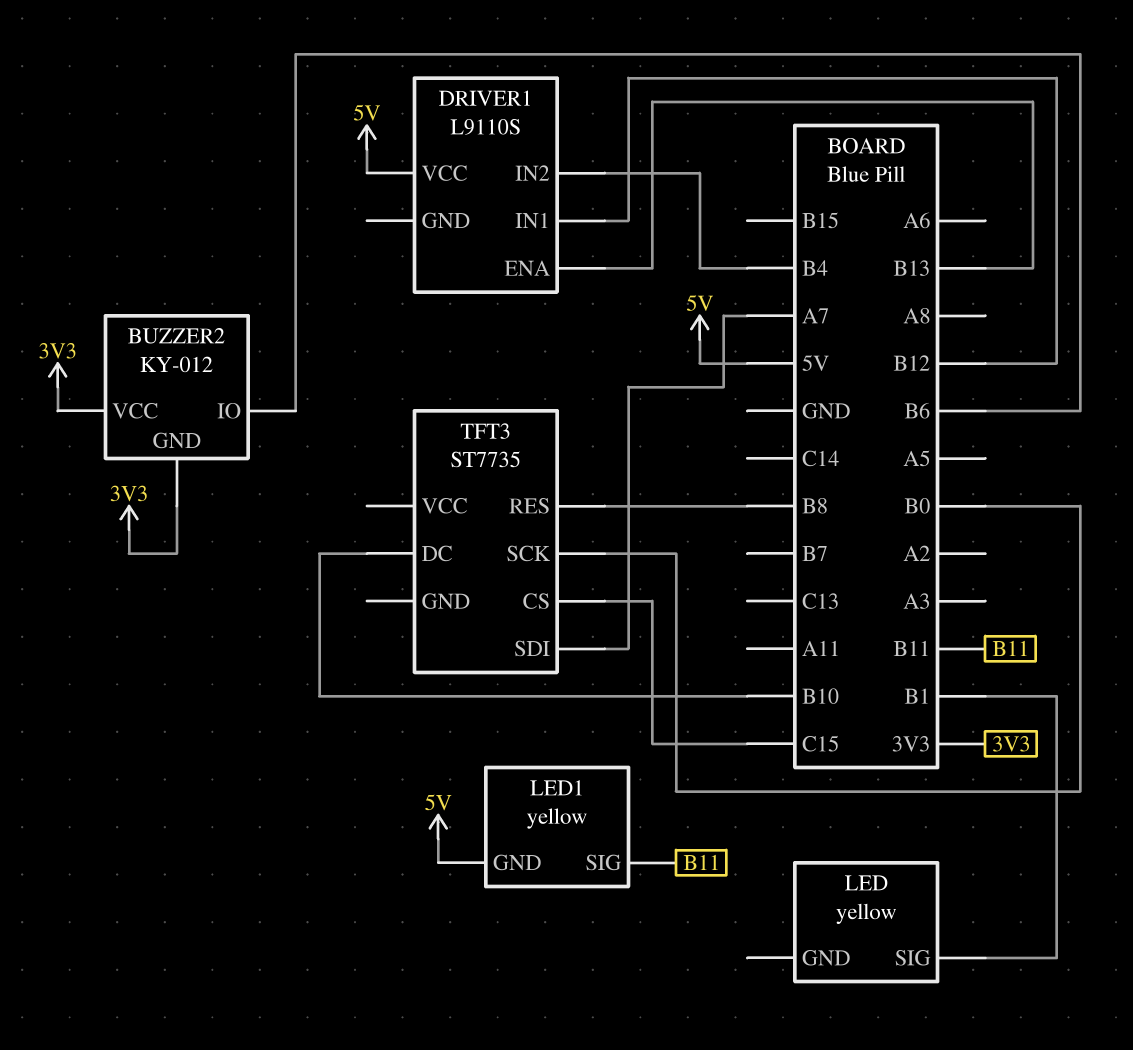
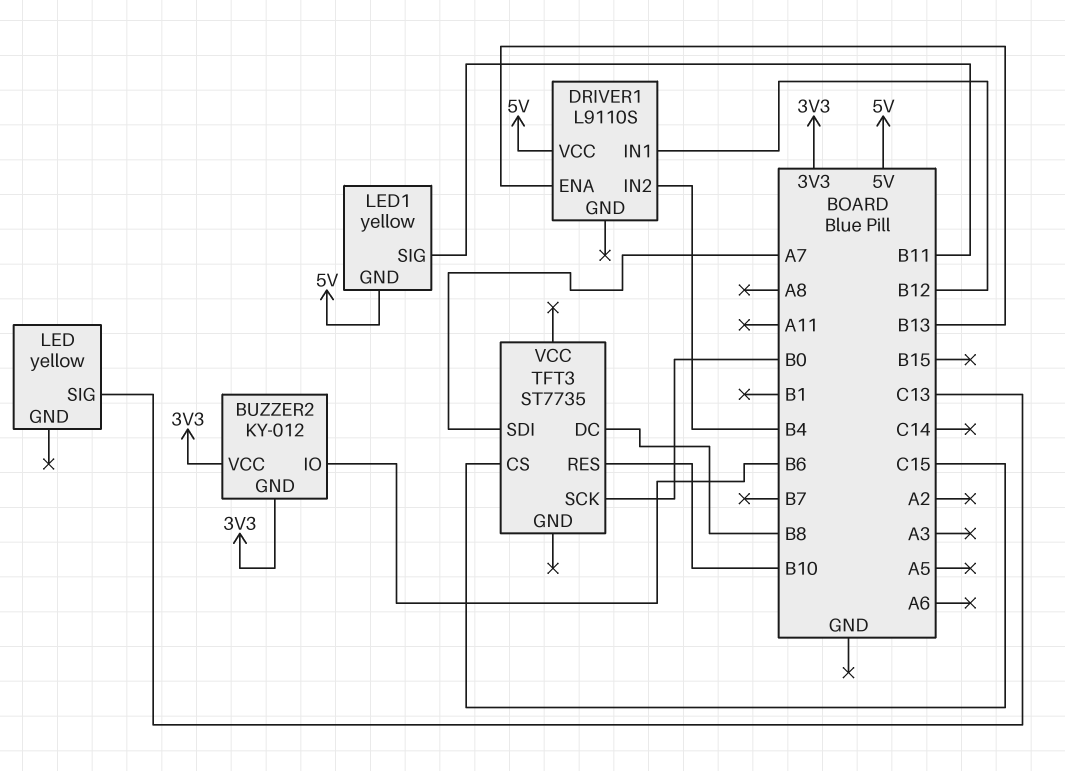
LED pin SIG: B1 -> C13
TFT3 pin DC: B10 -> B8
TFT3 pin RES: B8 -> B10

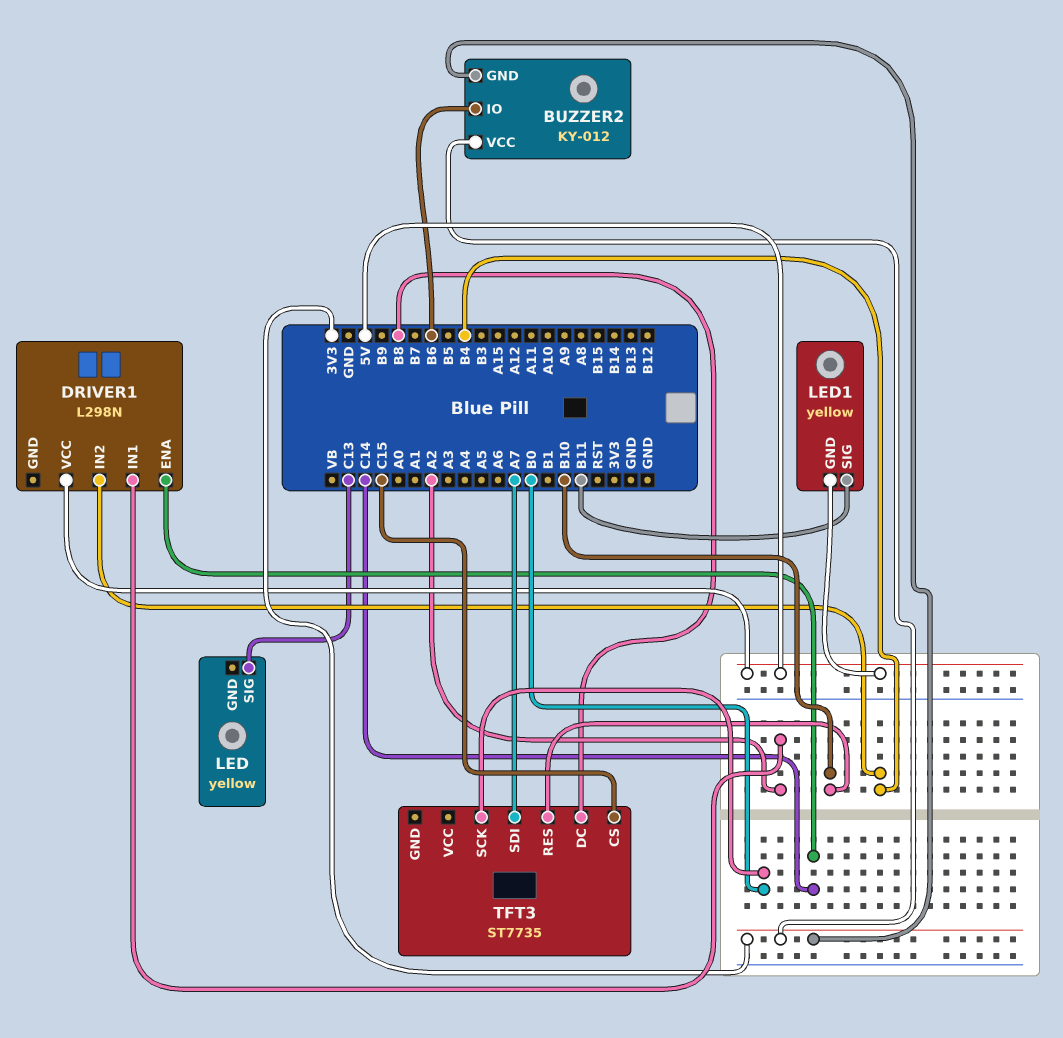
DRIVER1: L9110S -> L298N
DRIVER1 pin ENA: B13 -> C14
DRIVER1 pin IN1: B12 -> A2

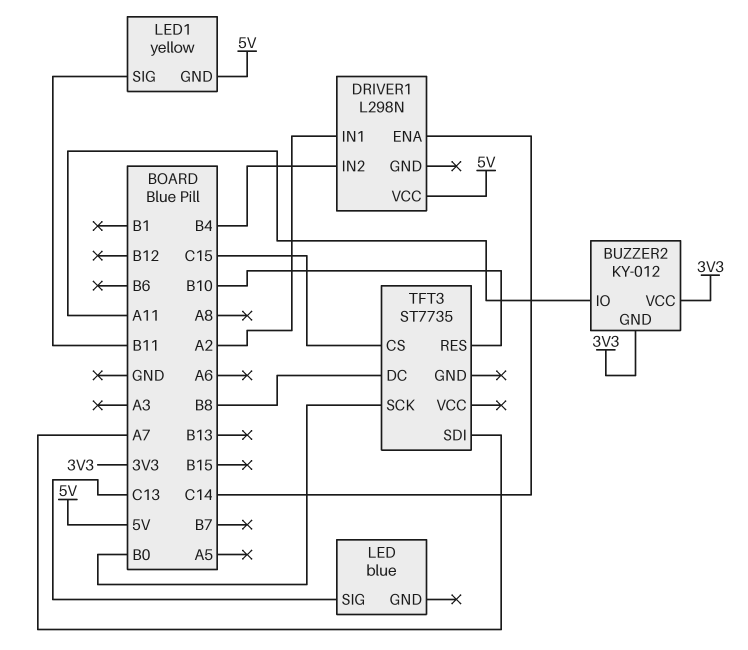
BUZZER2 pin IO: B6 -> A11
LED: yellow -> blue

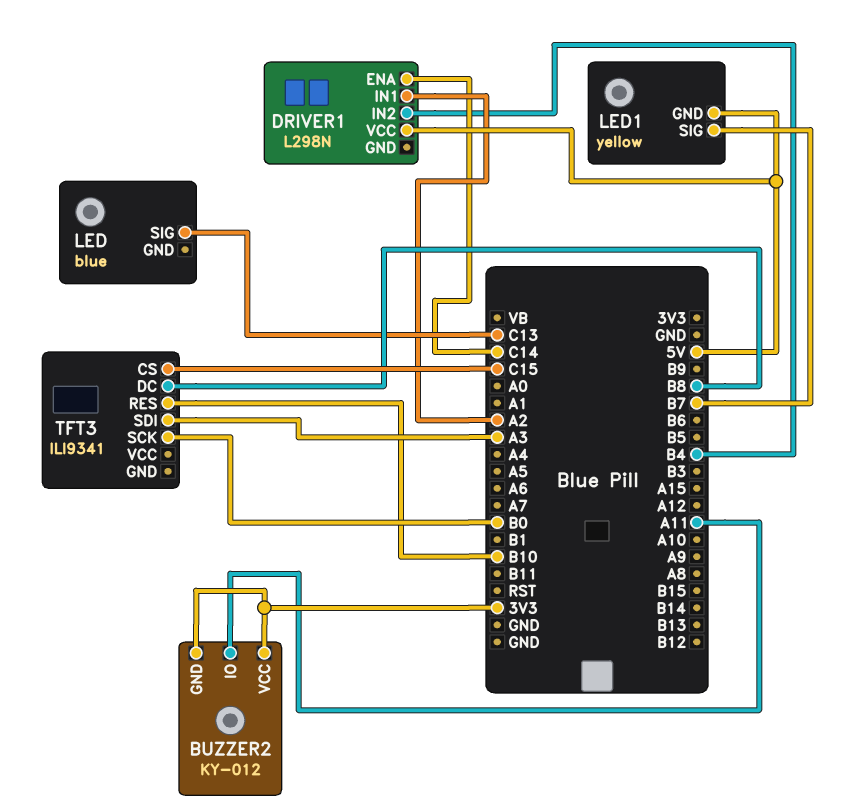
LED1 pin SIG: B11 -> B7
TFT3: ST7735 -> ILI9341
TFT3 pin SDI: A7 -> A3

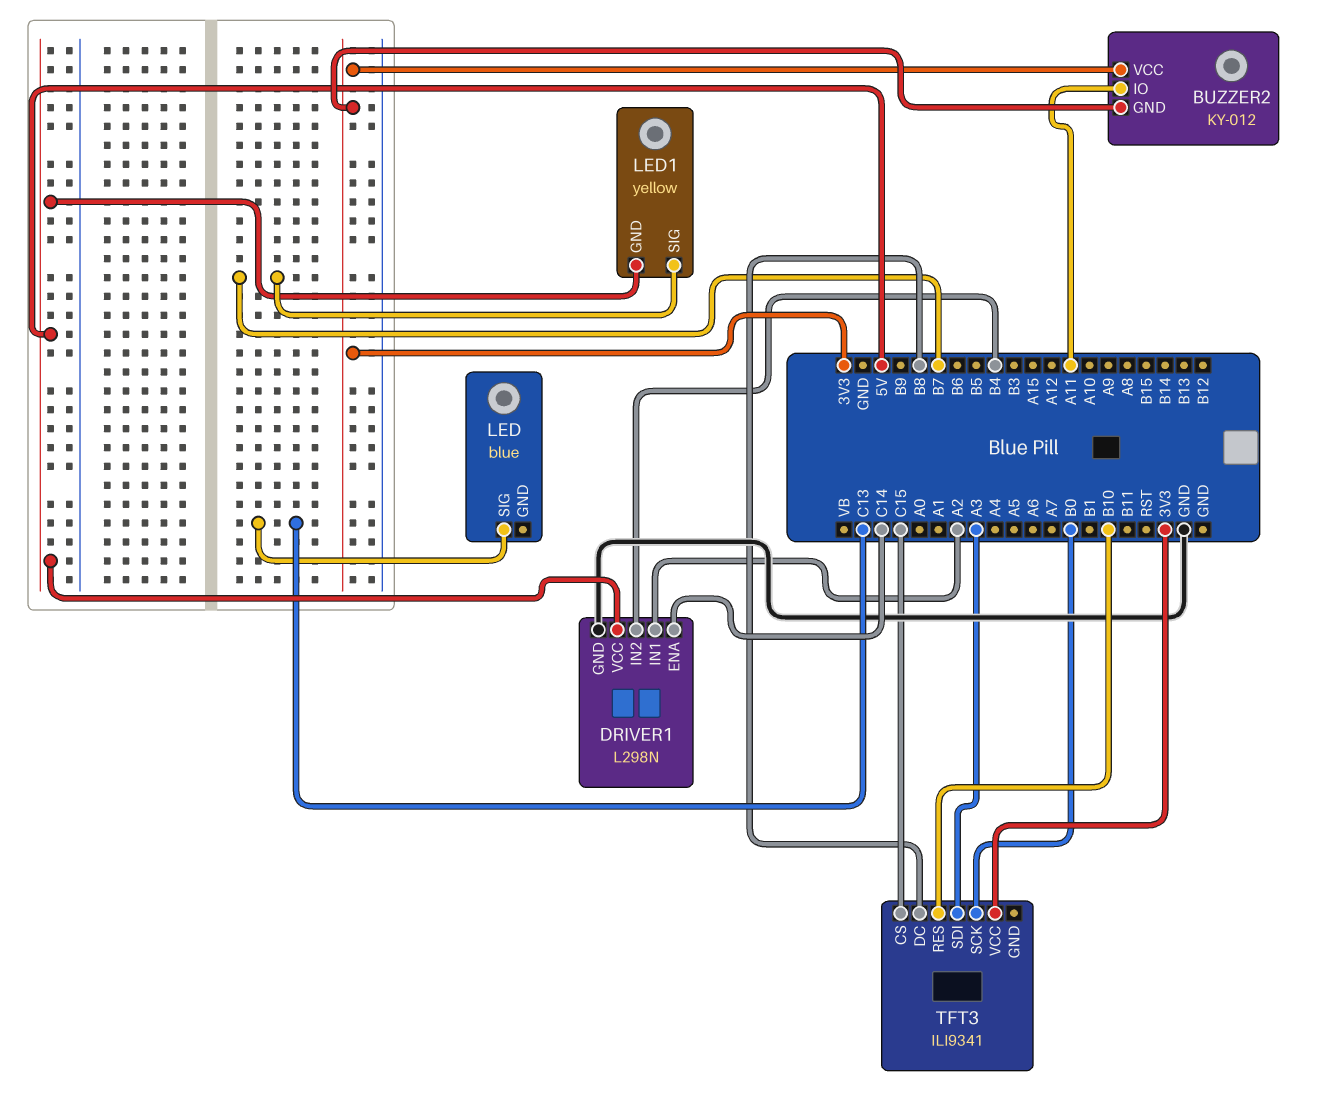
DRIVER1 pin GND: none -> GND
TFT3 pin VCC: none -> 3V3

